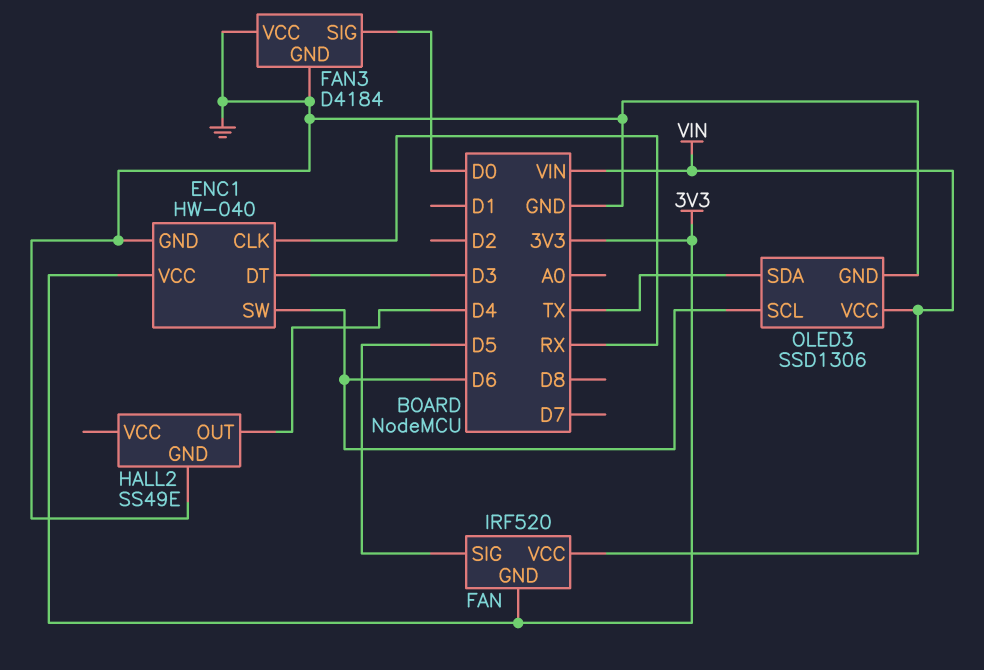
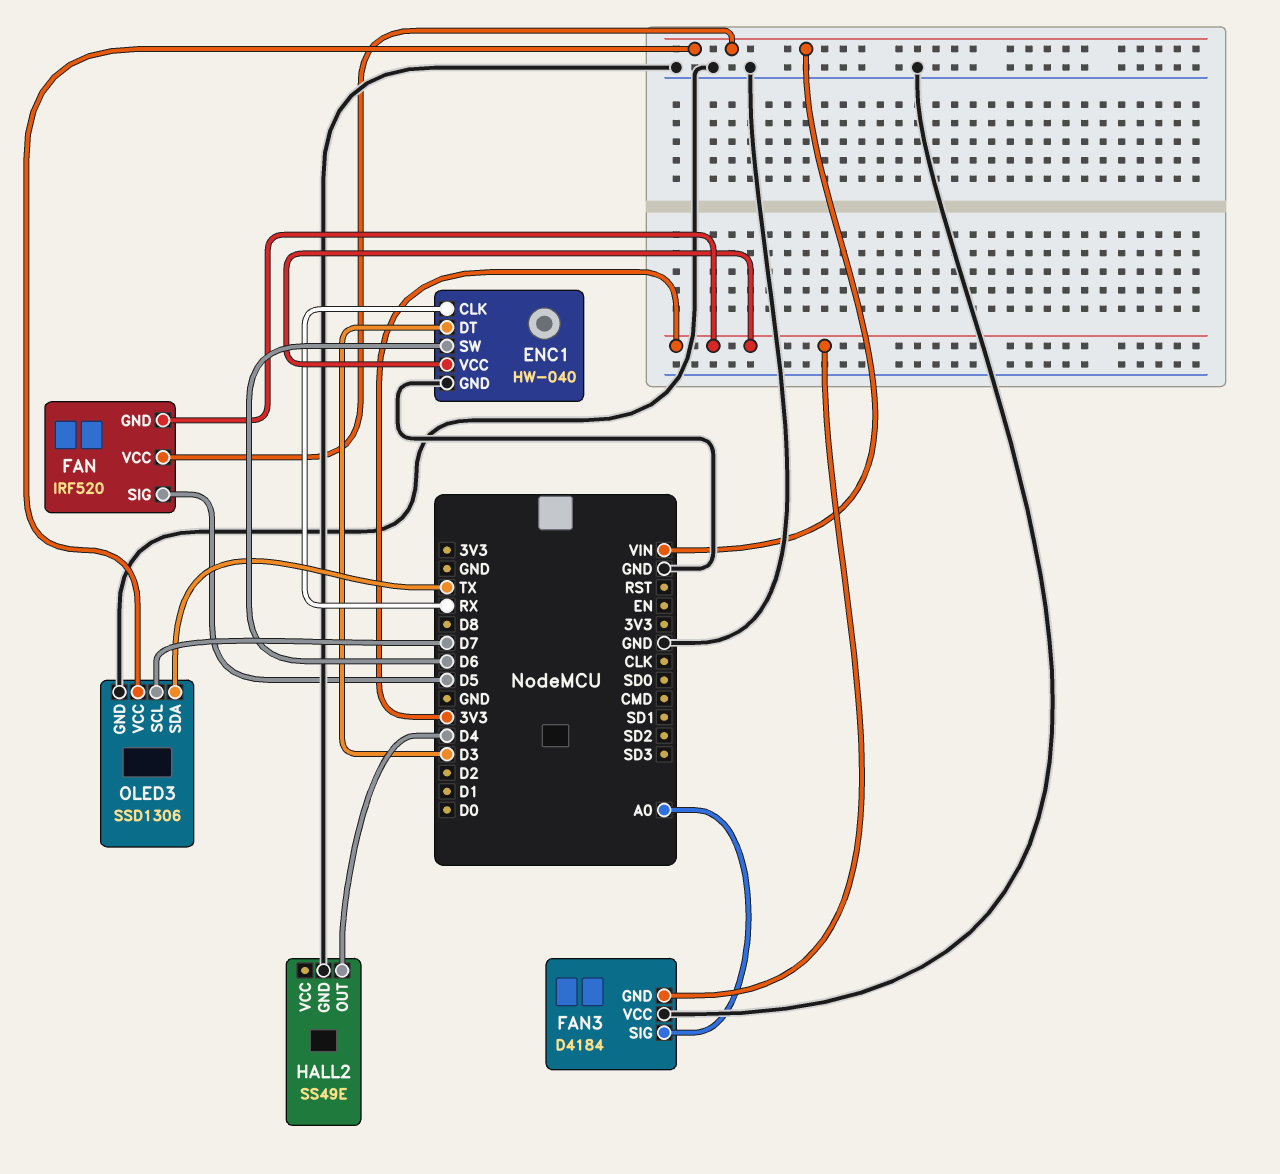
FAN3 pin GND: GND -> 3V3
FAN3 pin SIG: D0 -> A0
OLED3 pin SCL: D6 -> D7

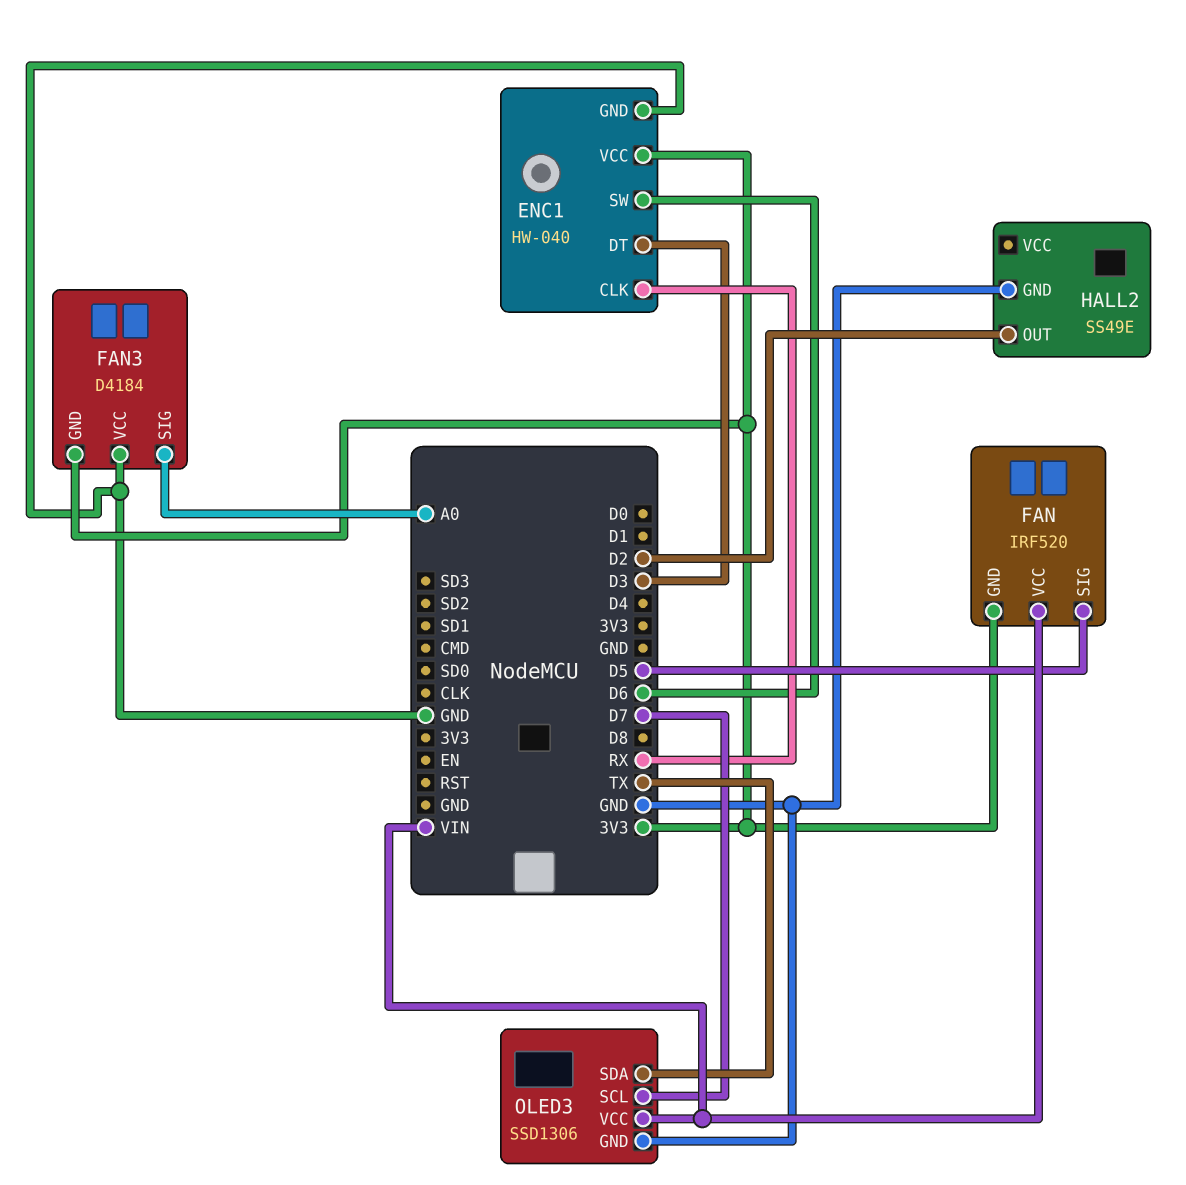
HALL2 pin OUT: D4 -> D2

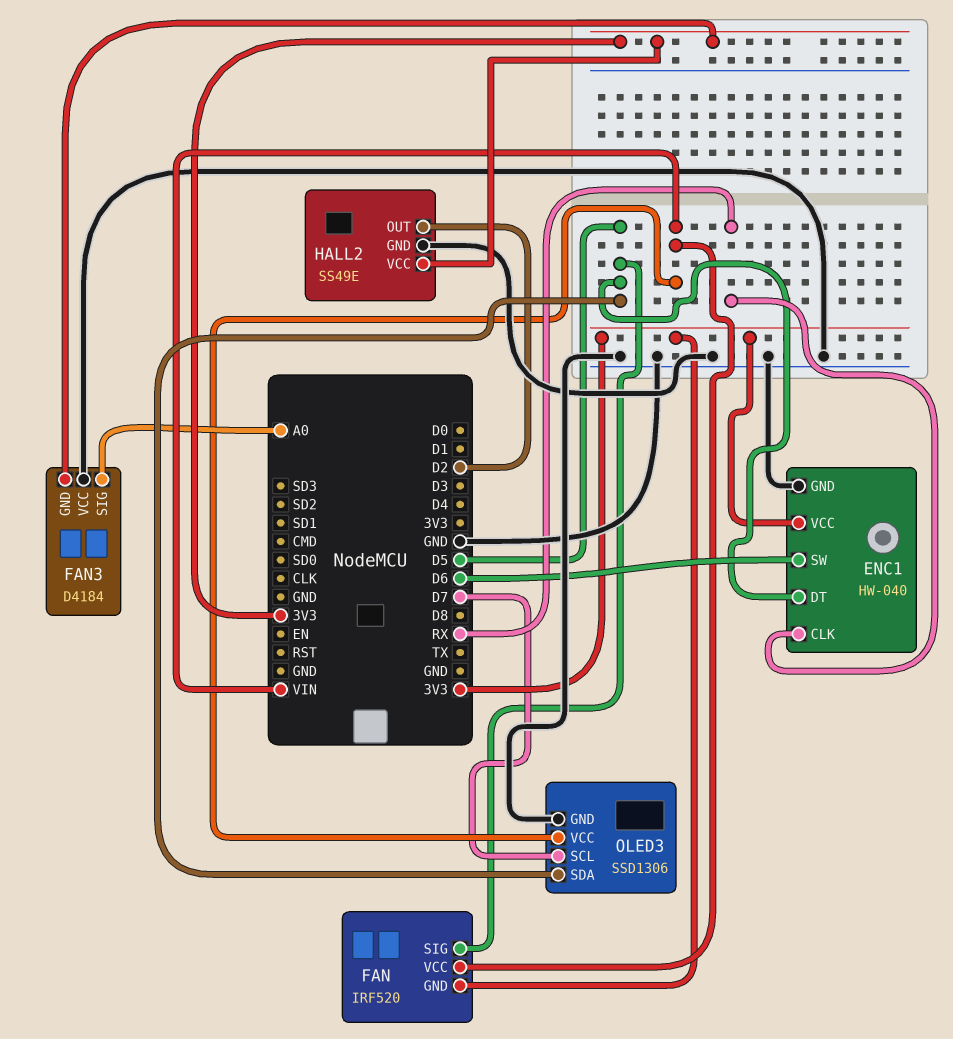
ENC1 pin DT: D3 -> D5
HALL2 pin VCC: none -> 3V3
OLED3 pin SDA: TX -> D5

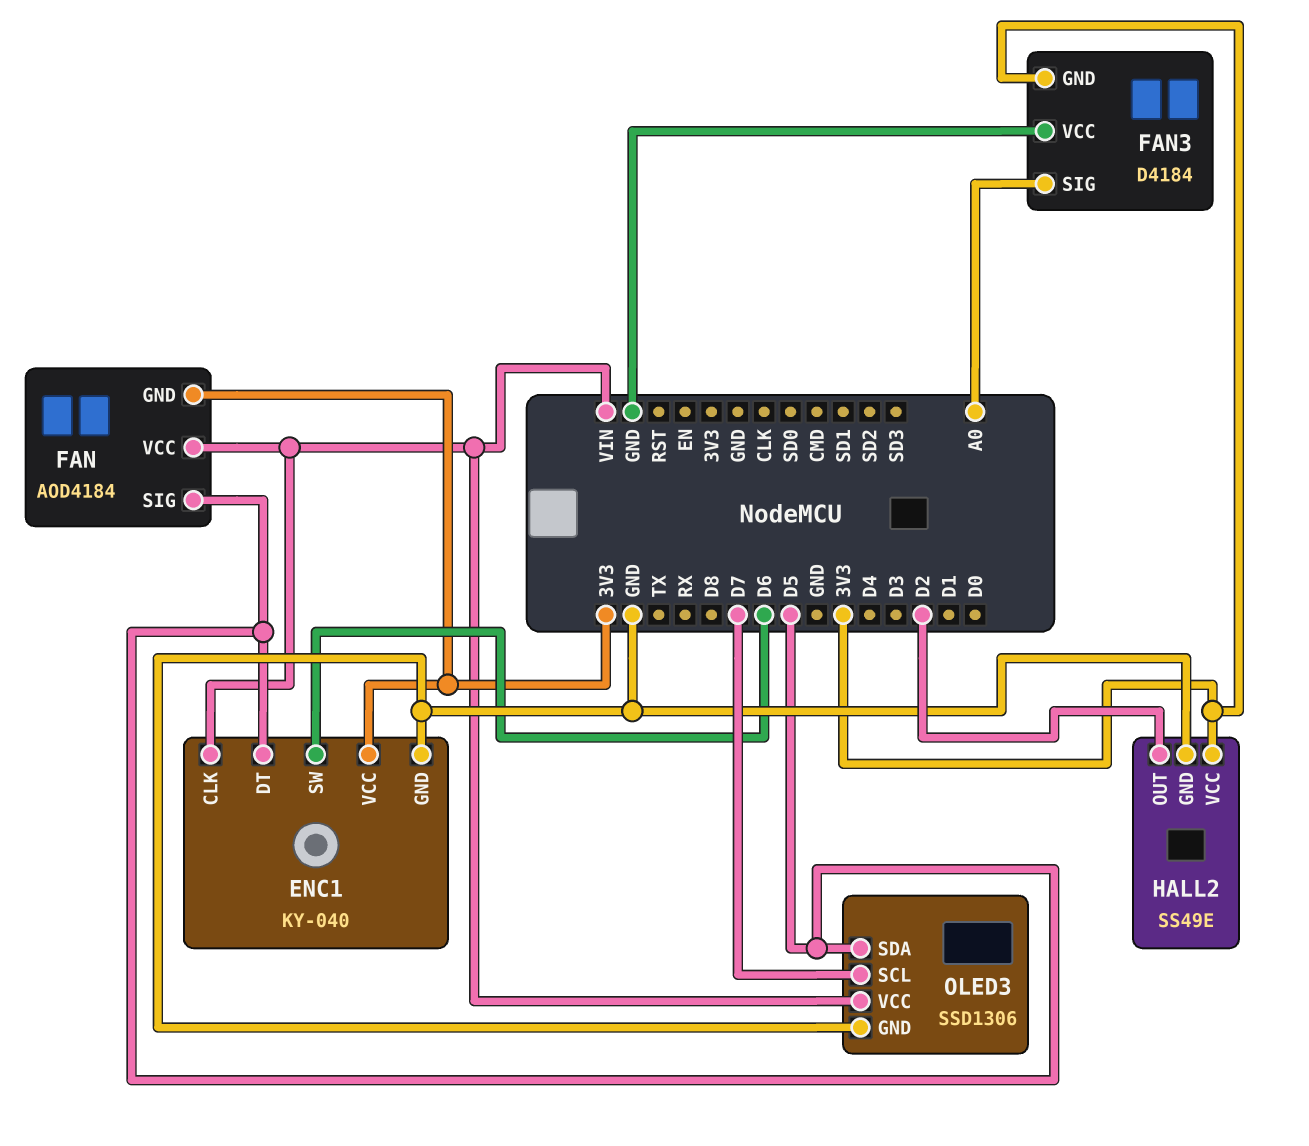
ENC1: HW-040 -> KY-040
ENC1 pin CLK: RX -> VIN
FAN: IRF520 -> AOD4184

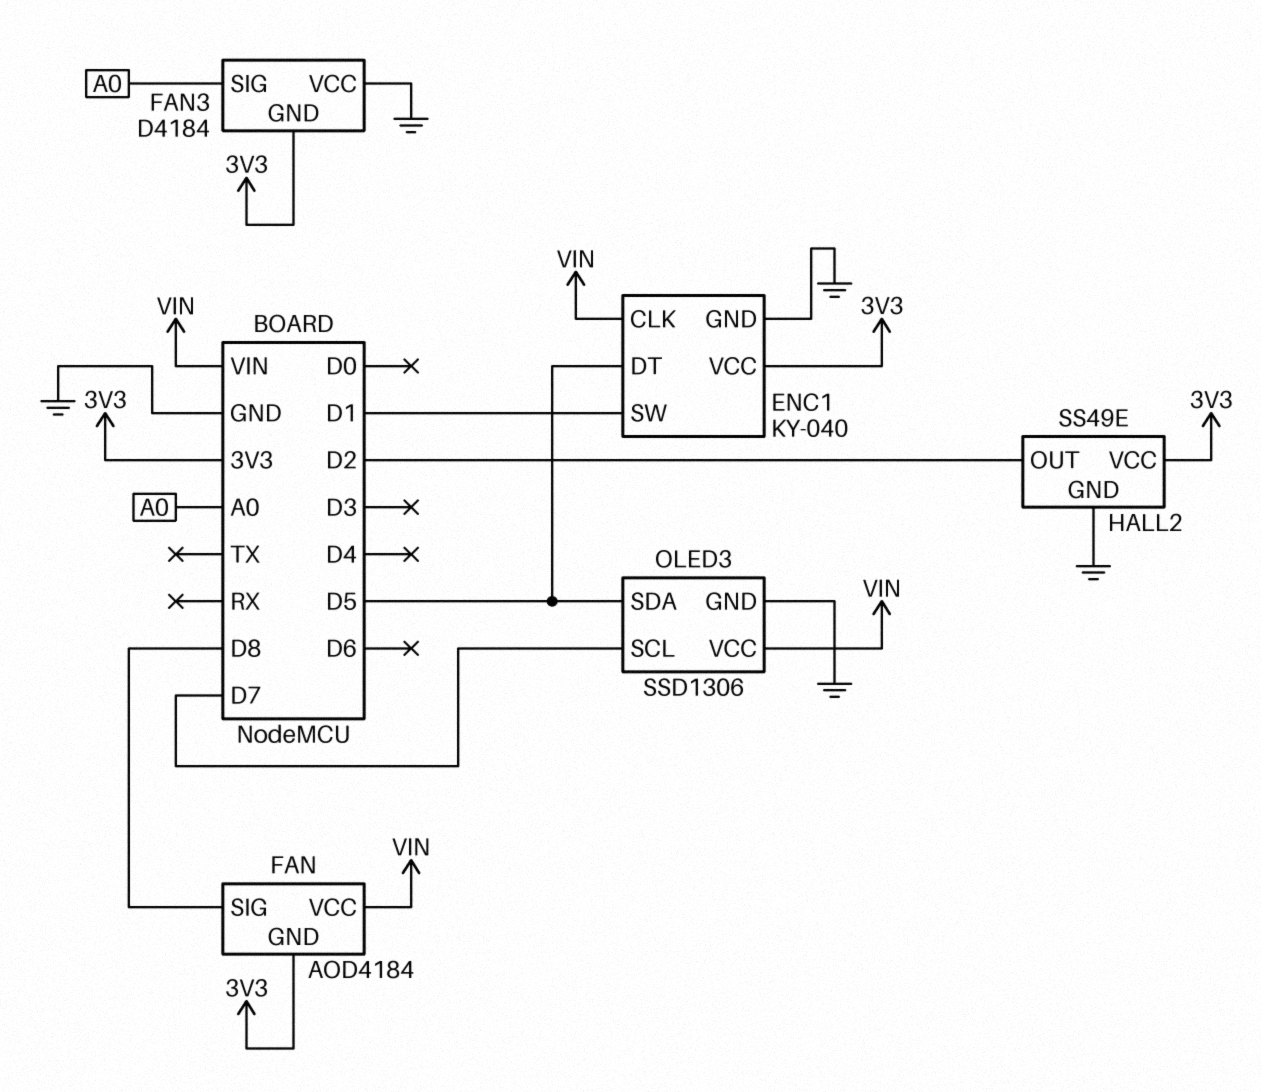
ENC1 pin SW: D6 -> D1
FAN pin SIG: D5 -> D8

